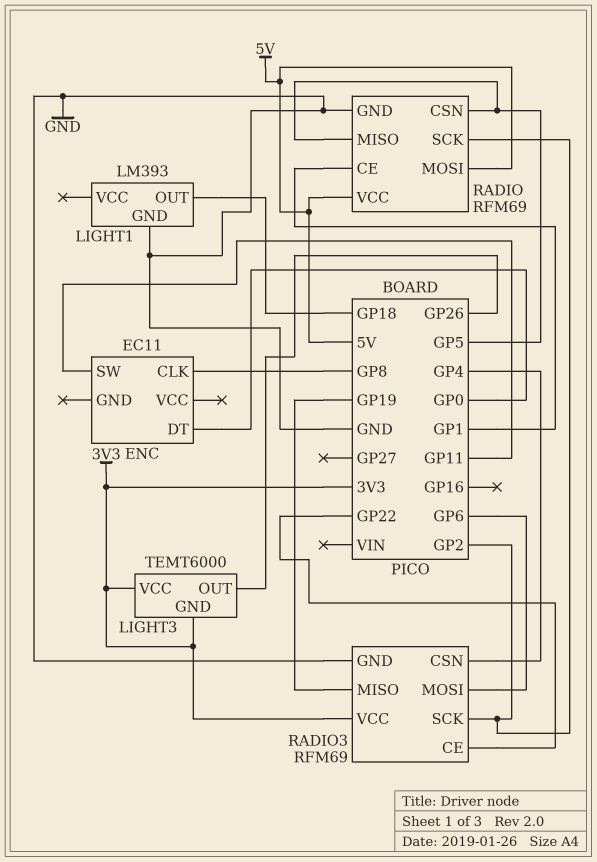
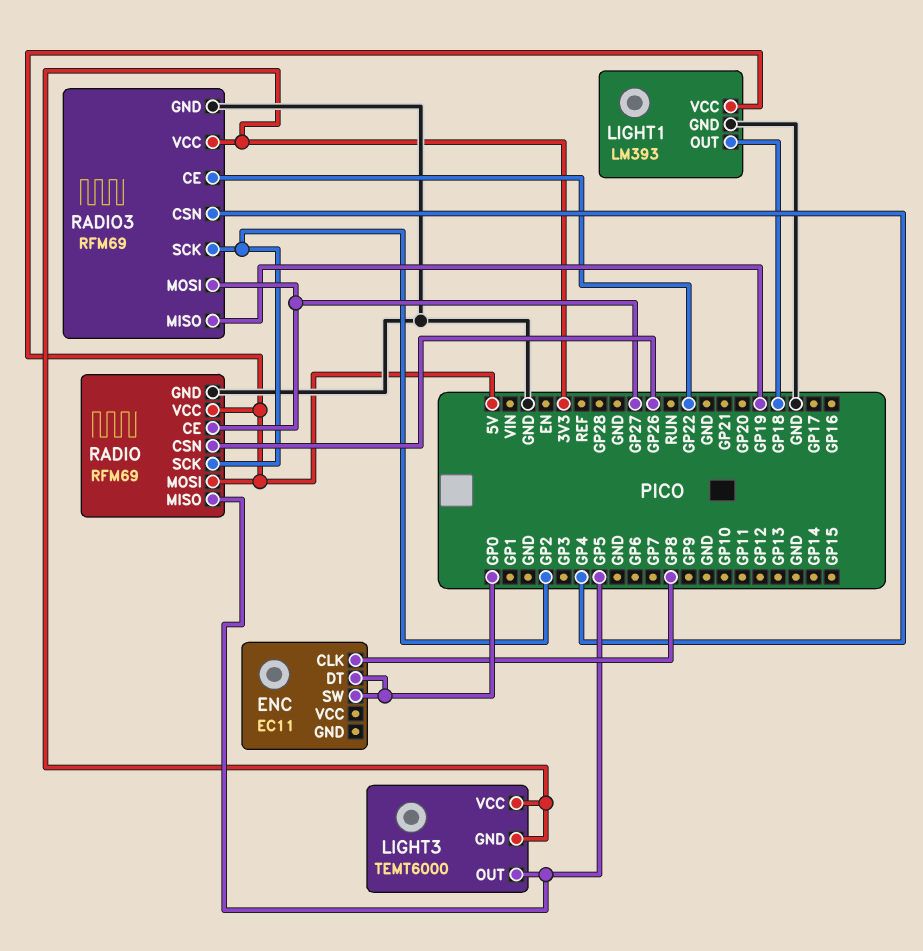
ENC pin SW: GP11 -> GP0
LIGHT1 pin VCC: none -> 5V
LIGHT3 pin OUT: GP26 -> GP5
RADIO pin CE: GP1 -> GP27
RADIO pin CSN: GP5 -> GP26
RADIO3 pin MOSI: GP6 -> GP27

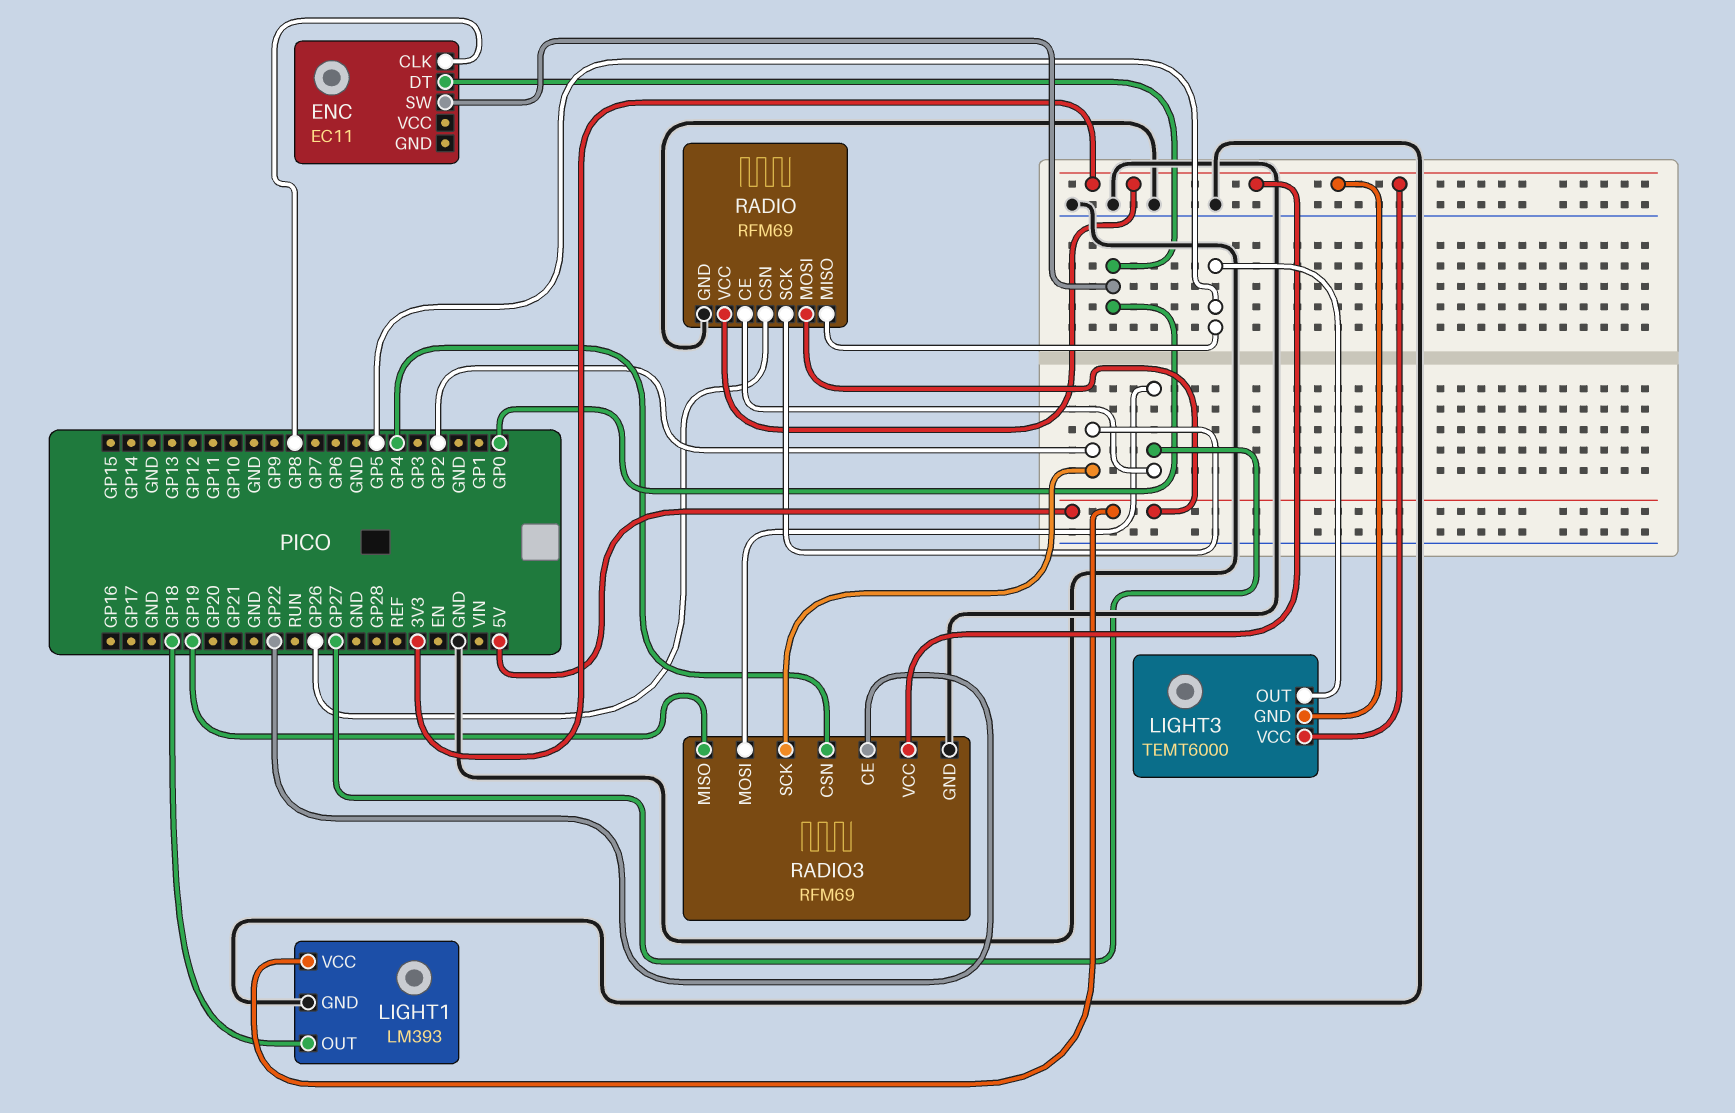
RADIO pin VCC: 5V -> 3V3

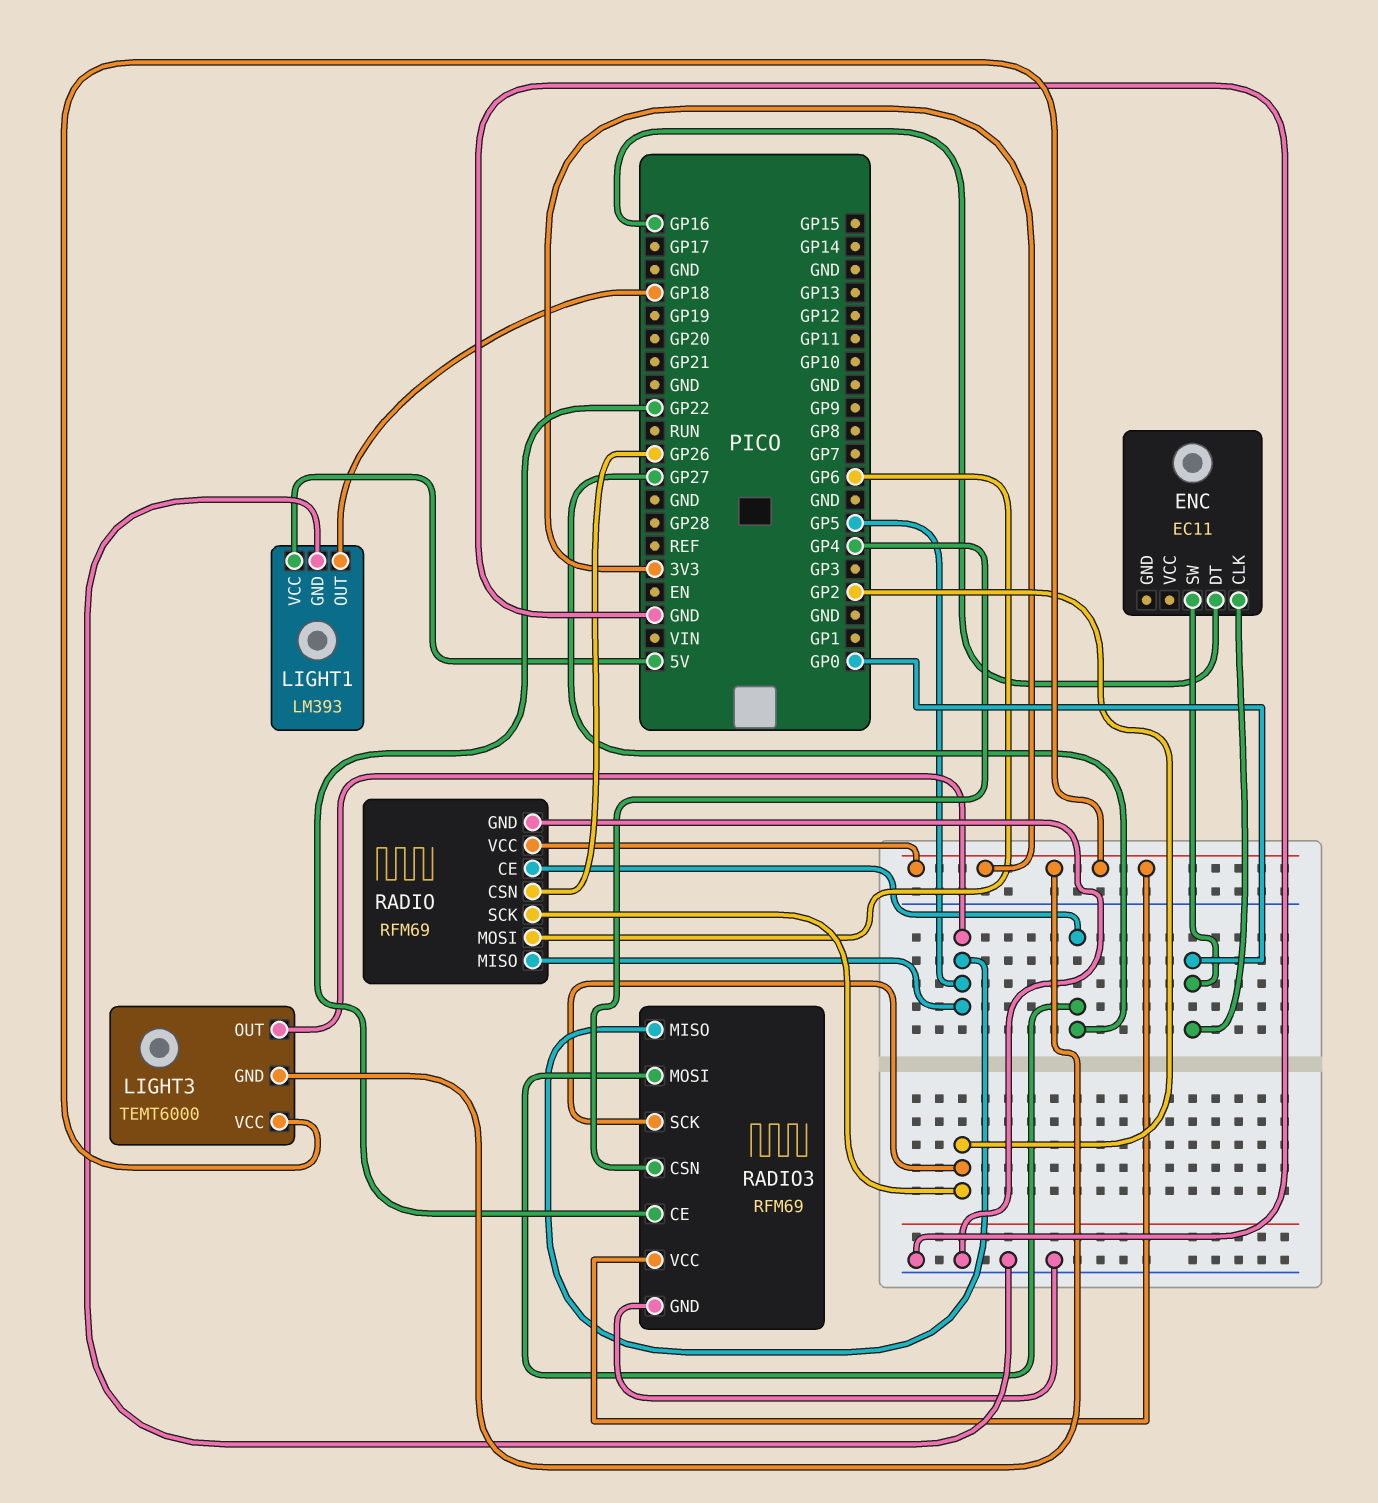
ENC pin CLK: GP8 -> GP0
ENC pin DT: GP0 -> GP16
RADIO pin MOSI: 5V -> GP6
RADIO3 pin MISO: GP19 -> GP5

